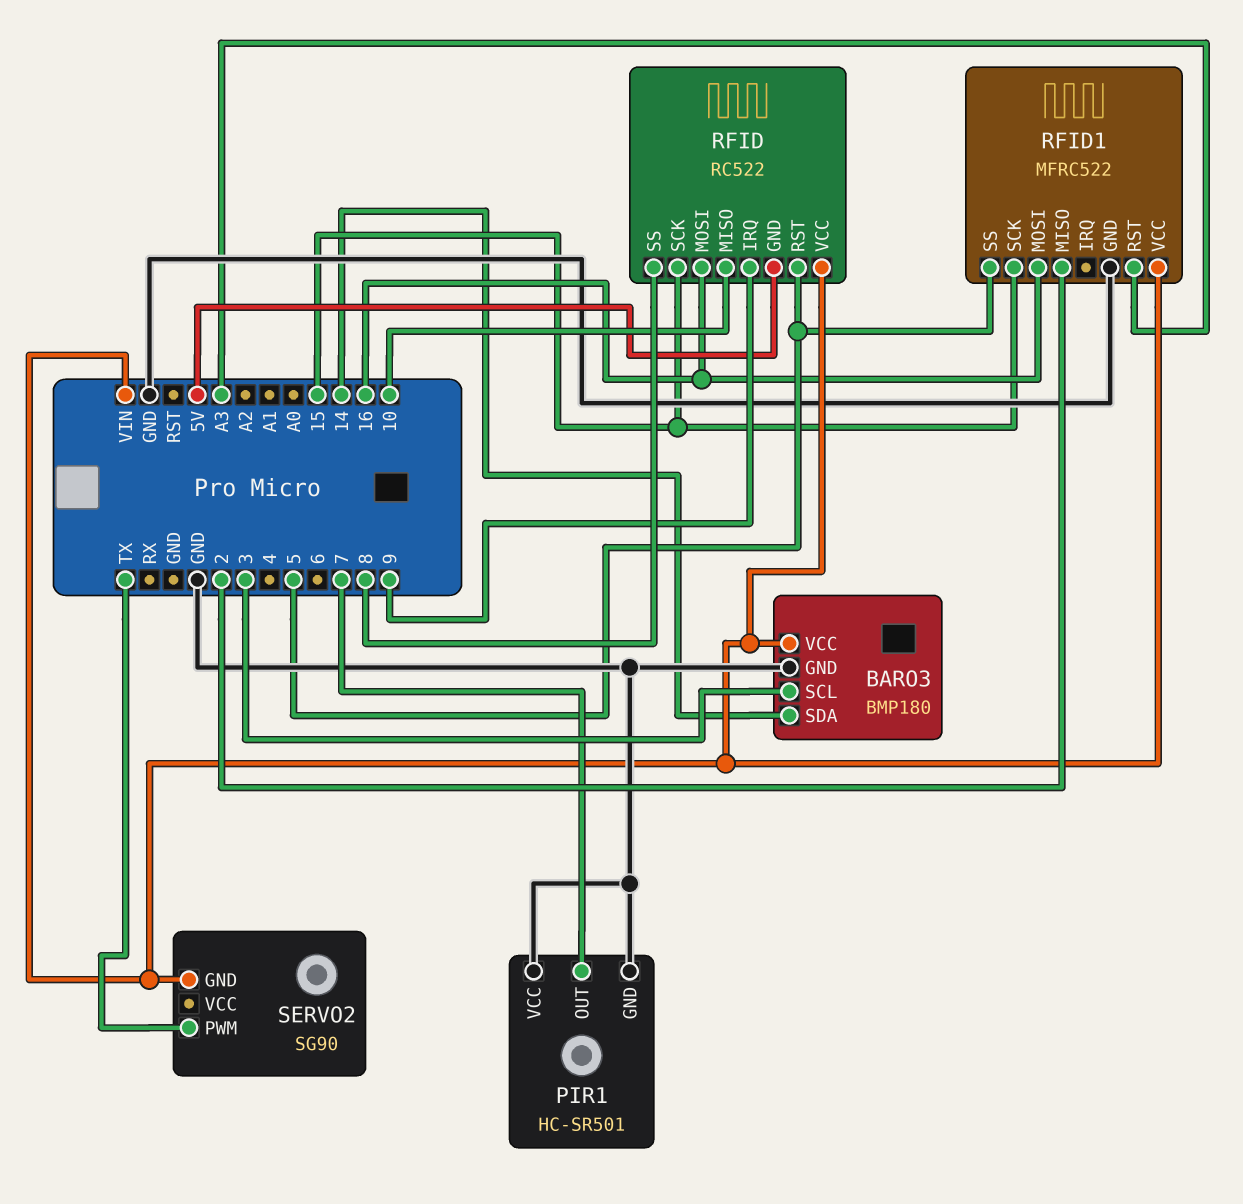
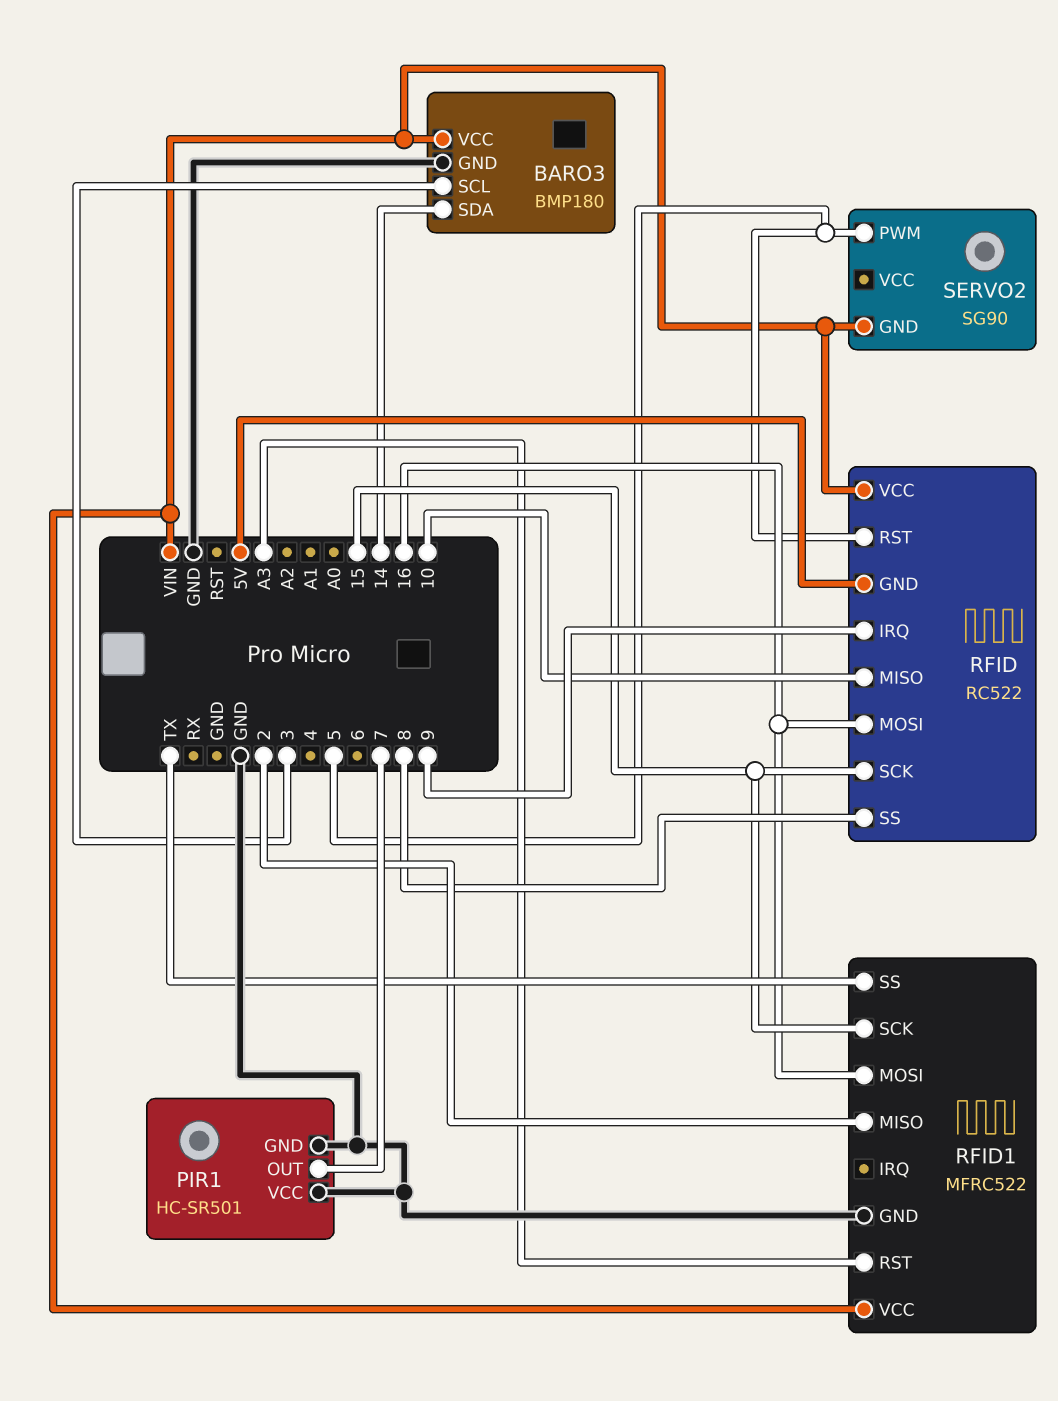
RFID1 pin SS: 5 -> TX
SERVO2 pin PWM: TX -> 5

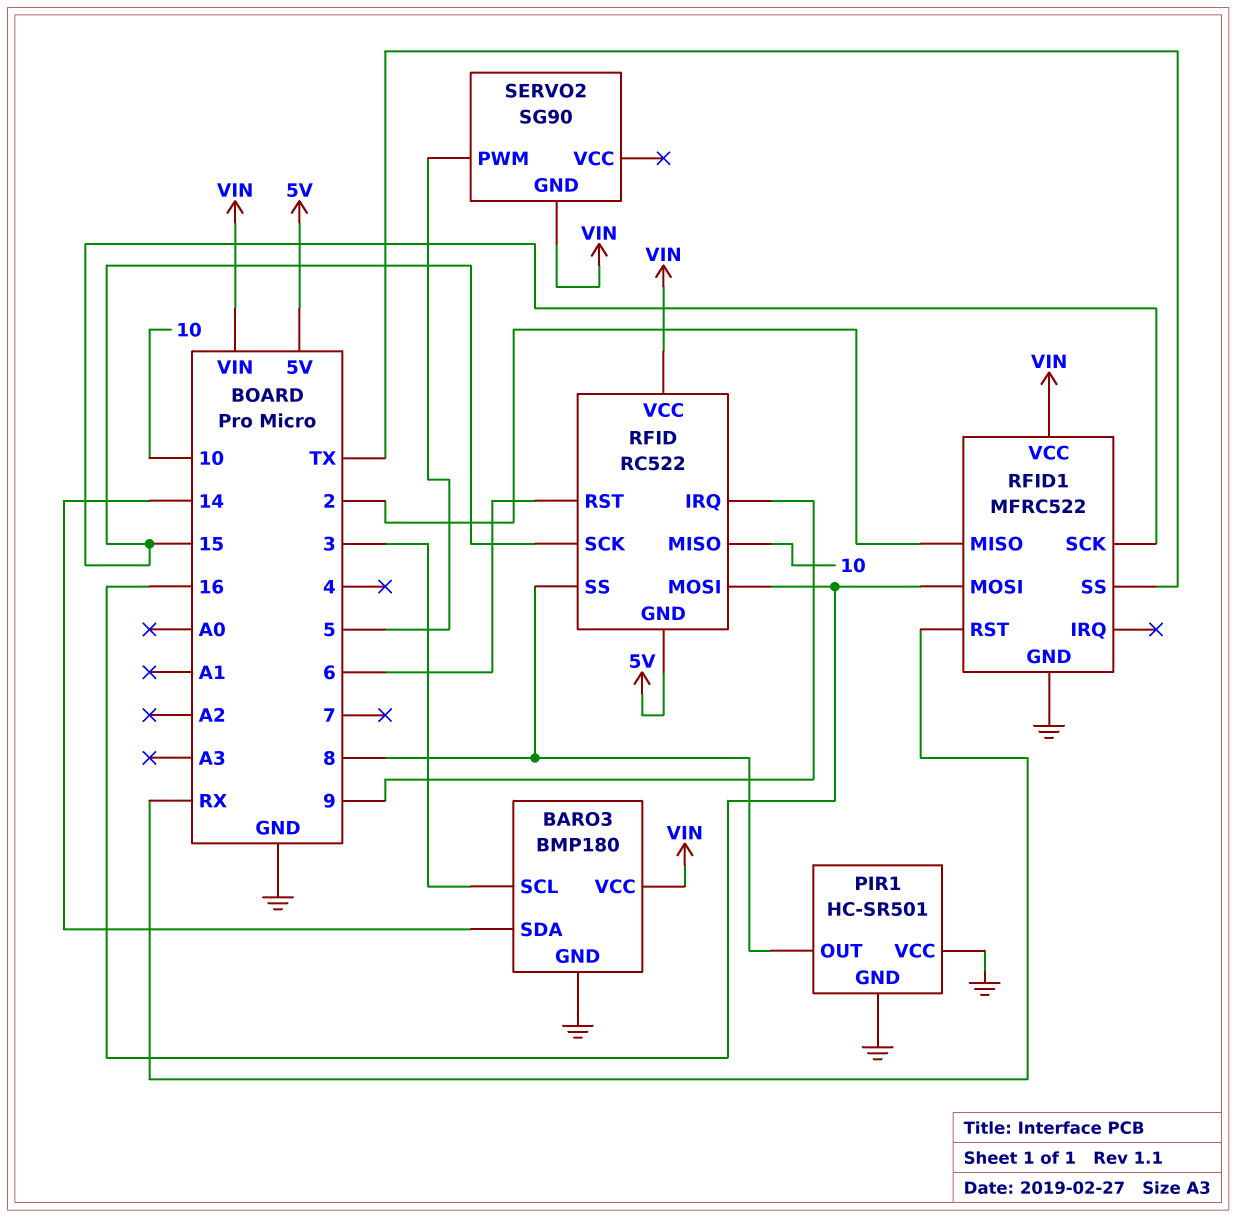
PIR1 pin OUT: 7 -> 8
RFID pin RST: 5 -> 6
RFID1 pin RST: A3 -> RX

